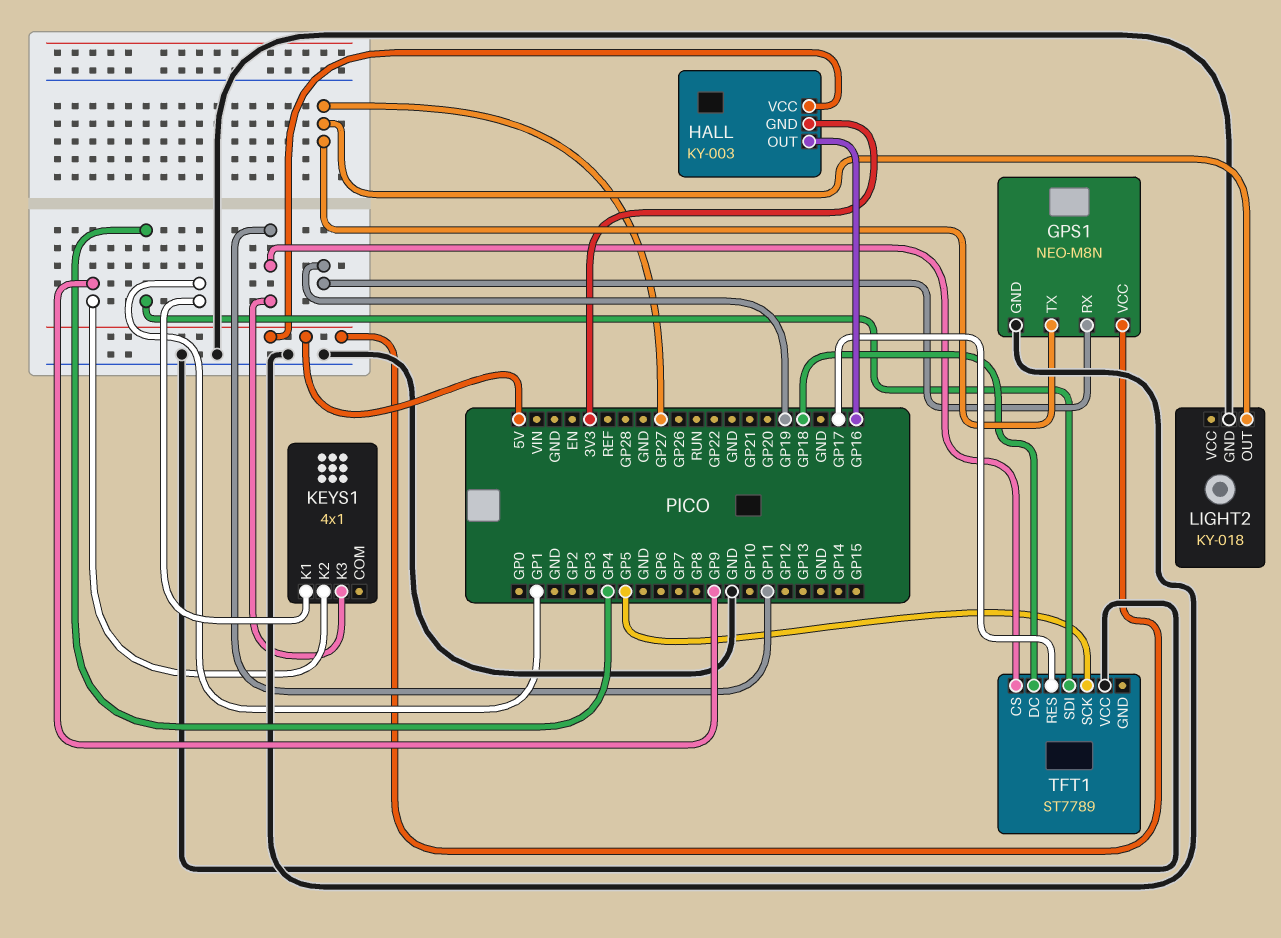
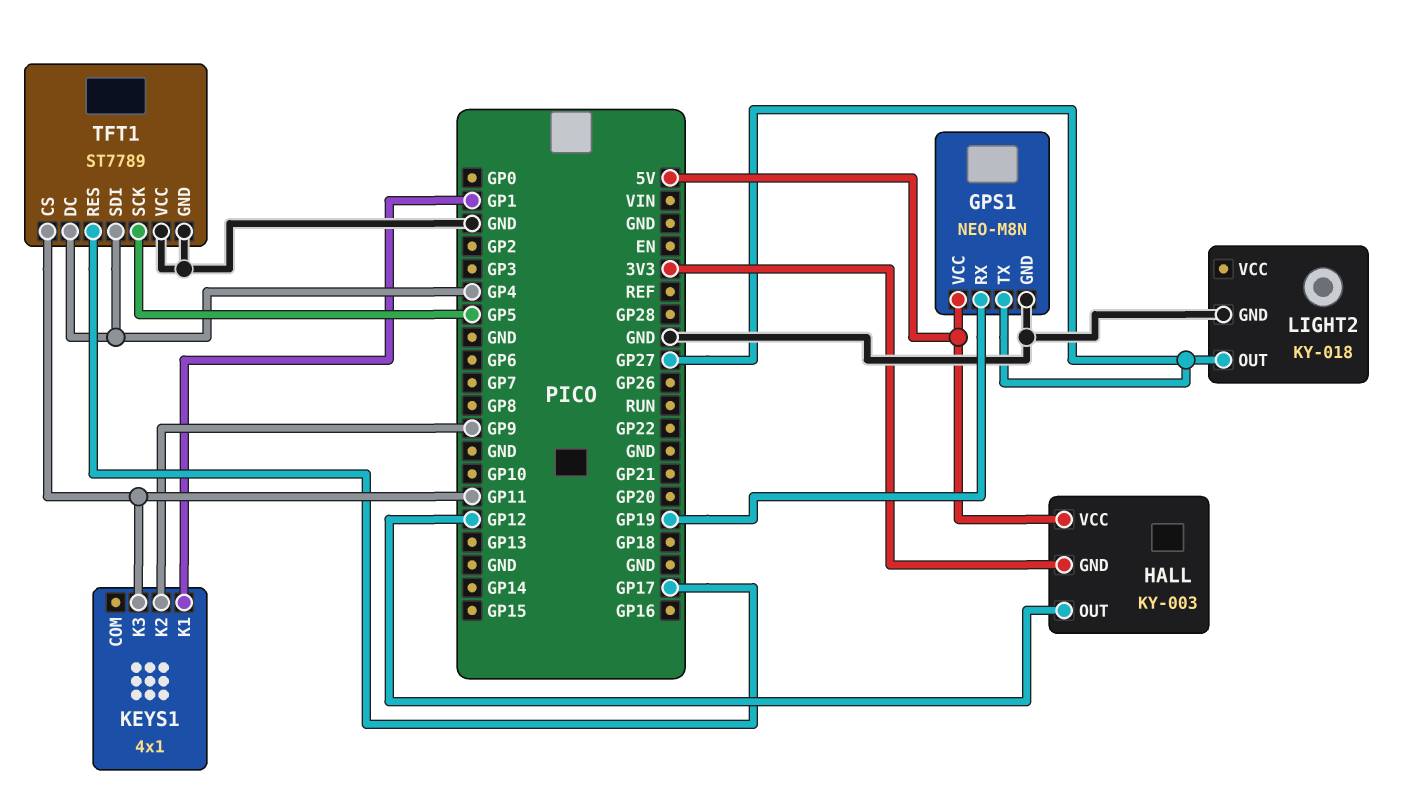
HALL pin OUT: GP16 -> GP12
TFT1 pin DC: GP18 -> GP4
TFT1 pin GND: none -> GND

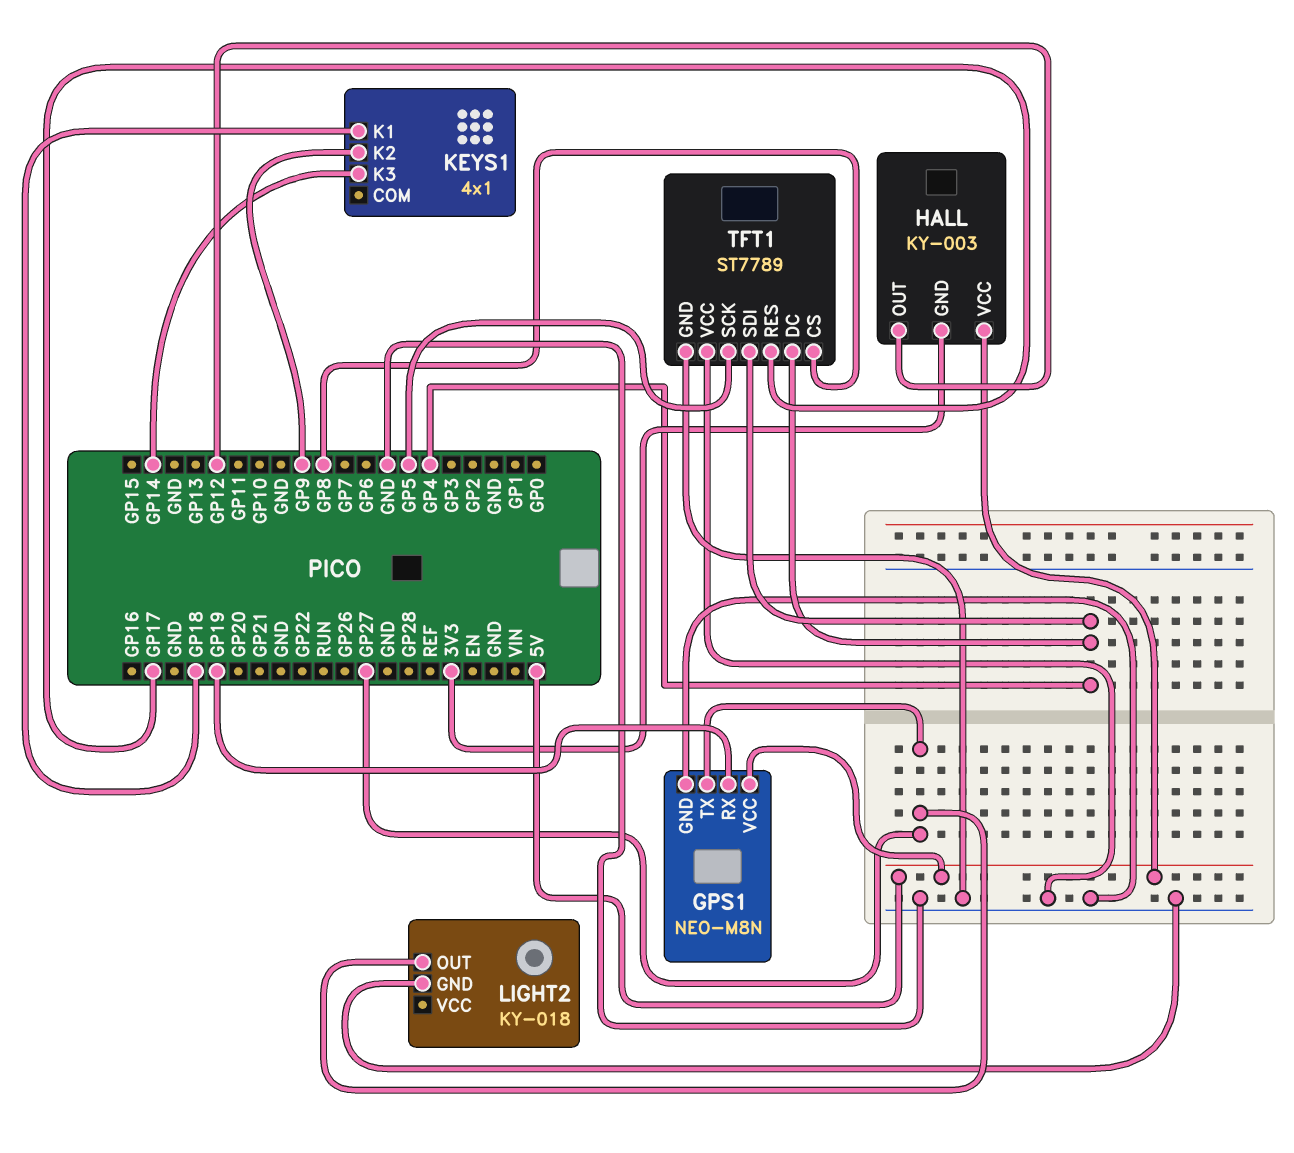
KEYS1 pin K1: GP1 -> GP18
KEYS1 pin K3: GP11 -> GP14
TFT1 pin CS: GP11 -> GP8

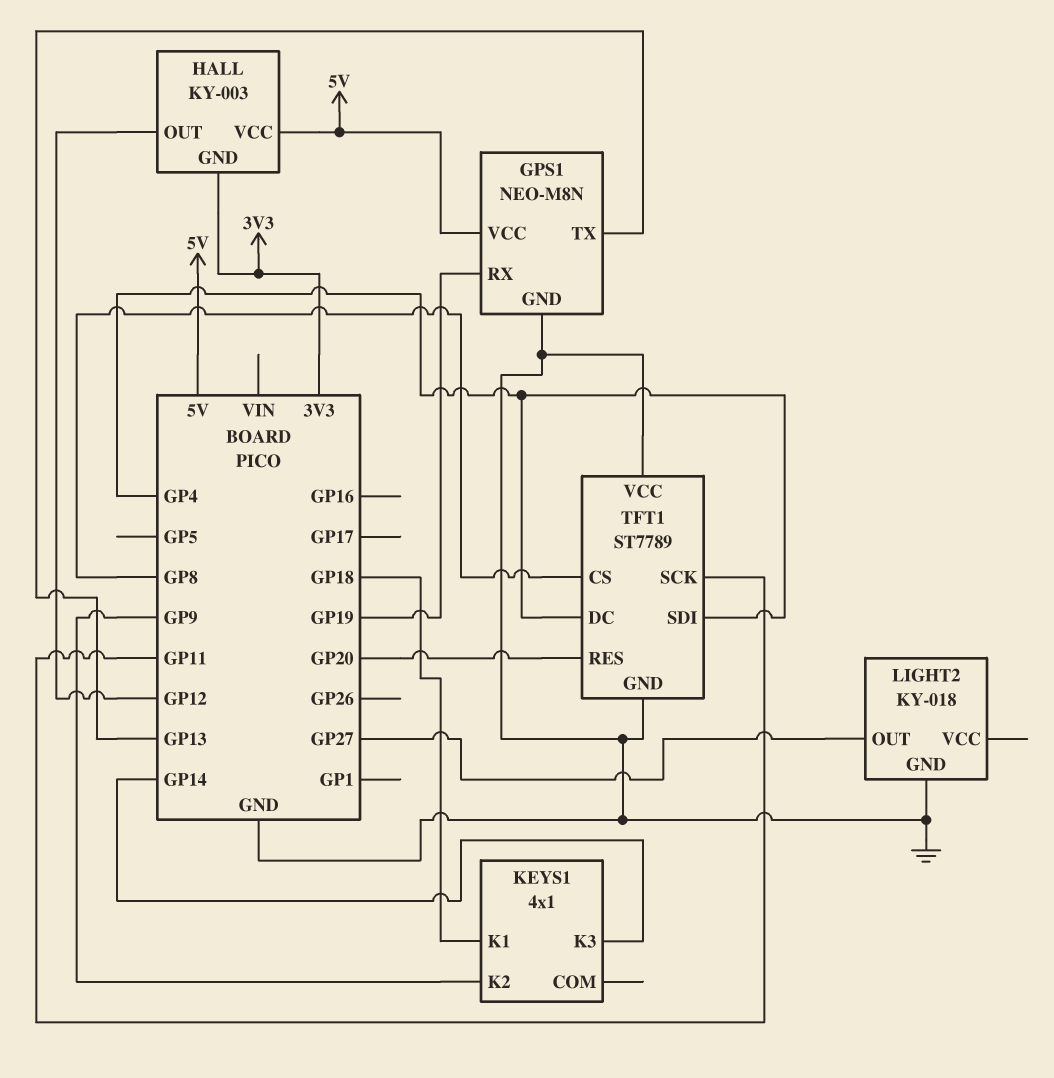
GPS1 pin TX: GP27 -> GP13
TFT1 pin RES: GP17 -> GP20
TFT1 pin SCK: GP5 -> GP11

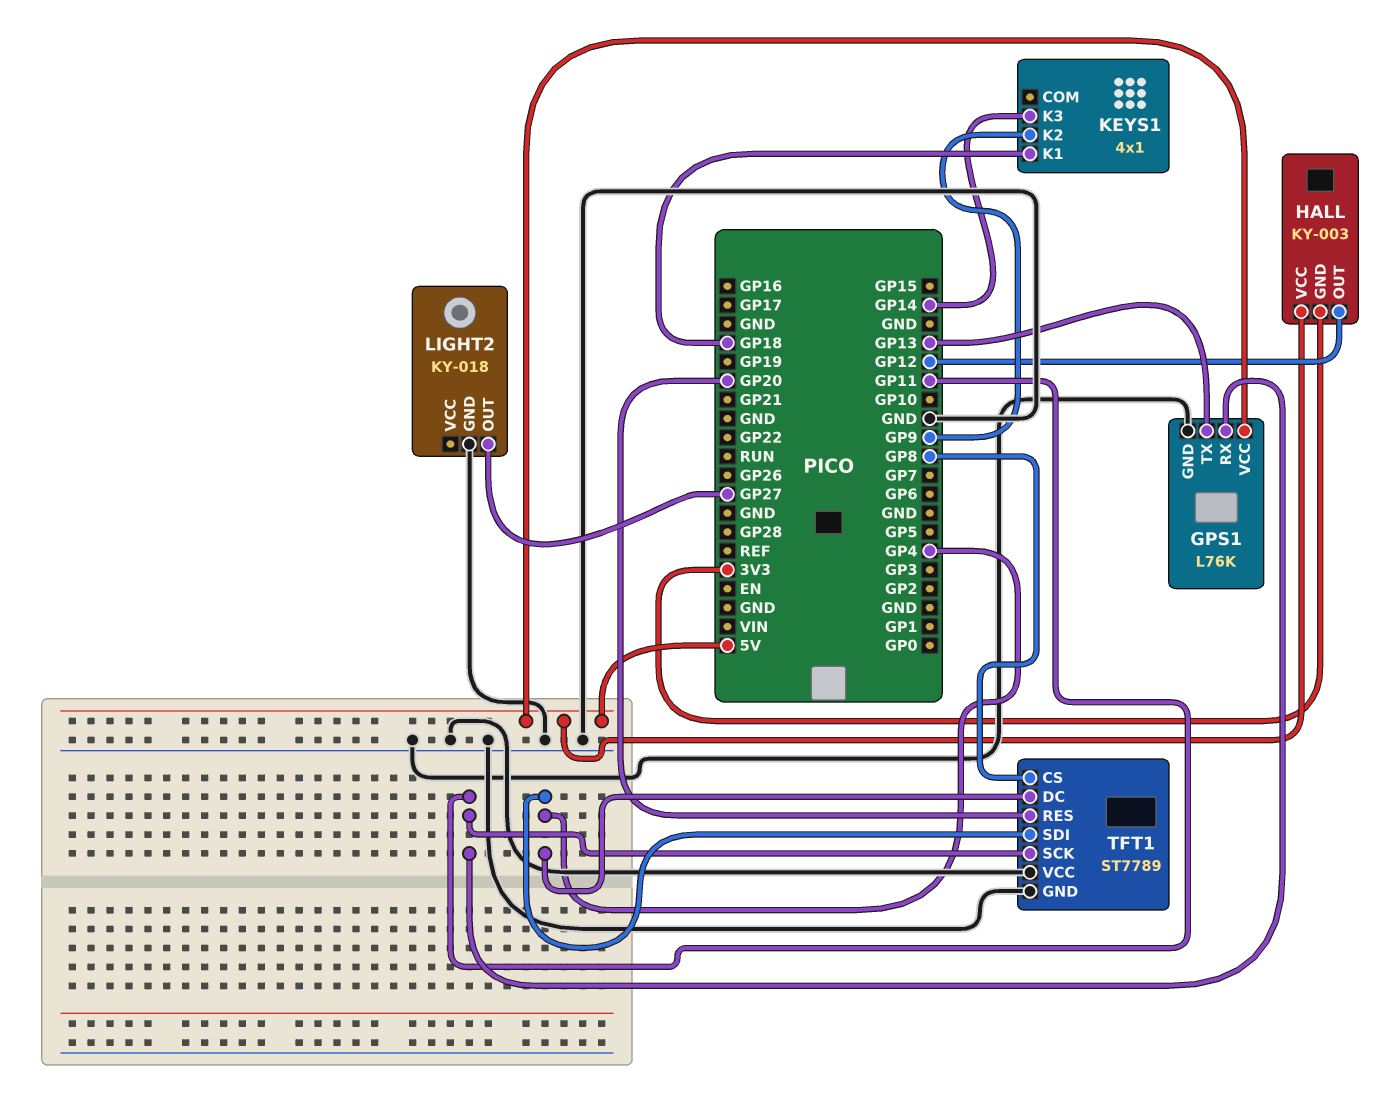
GPS1: NEO-M8N -> L76K
GPS1 pin RX: GP19 -> GP11

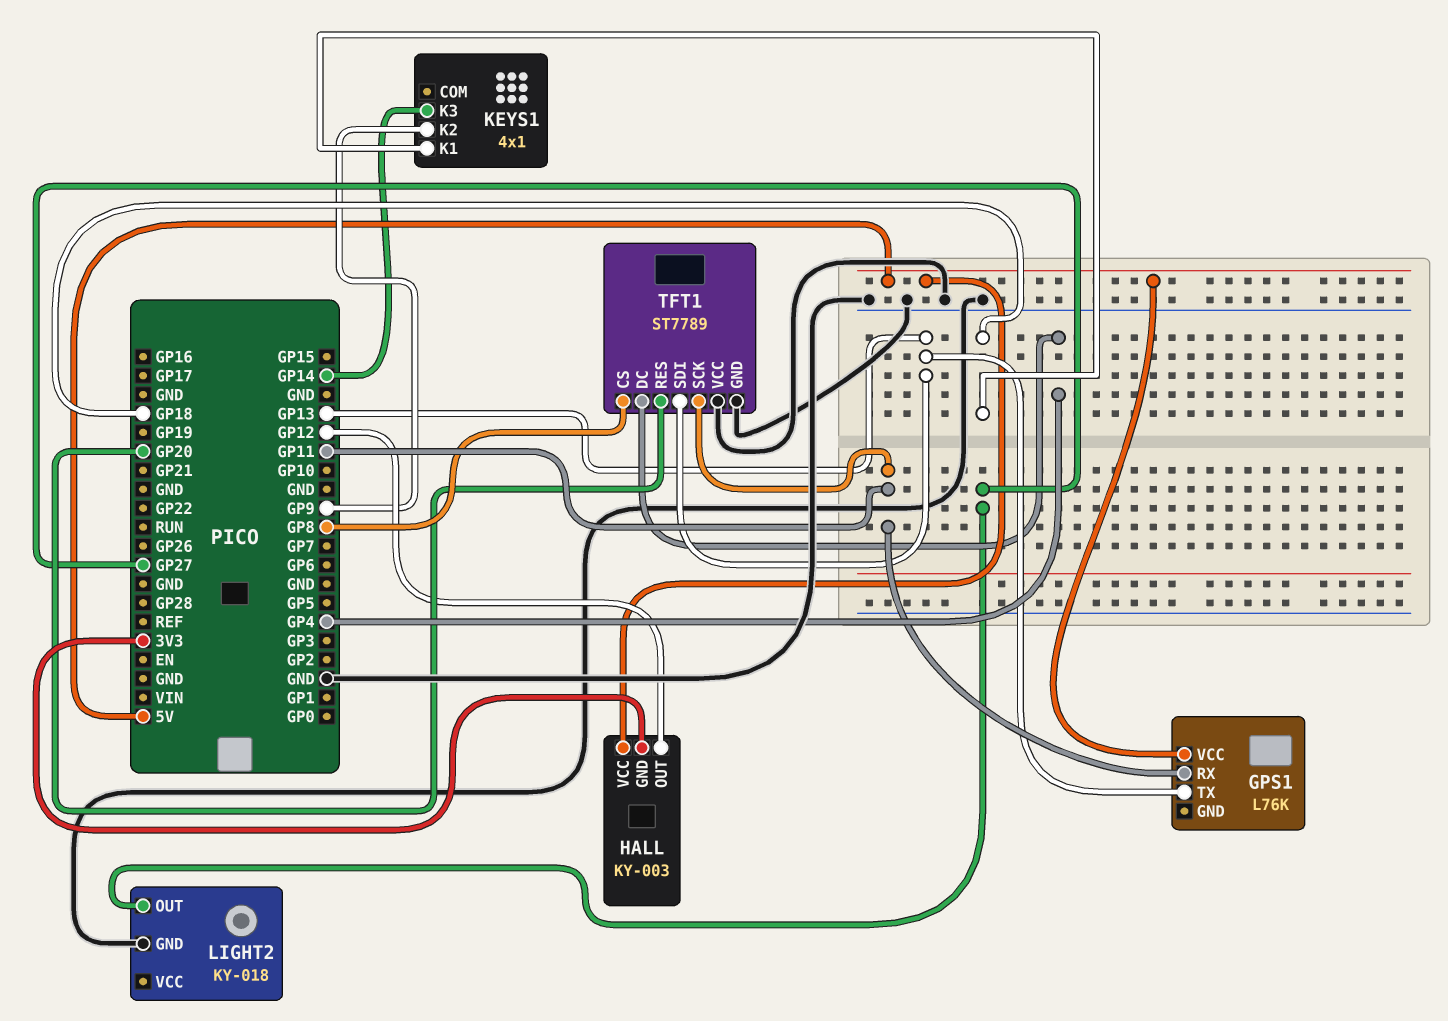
GPS1 pin GND: GND -> none
TFT1 pin SDI: GP4 -> GP13

